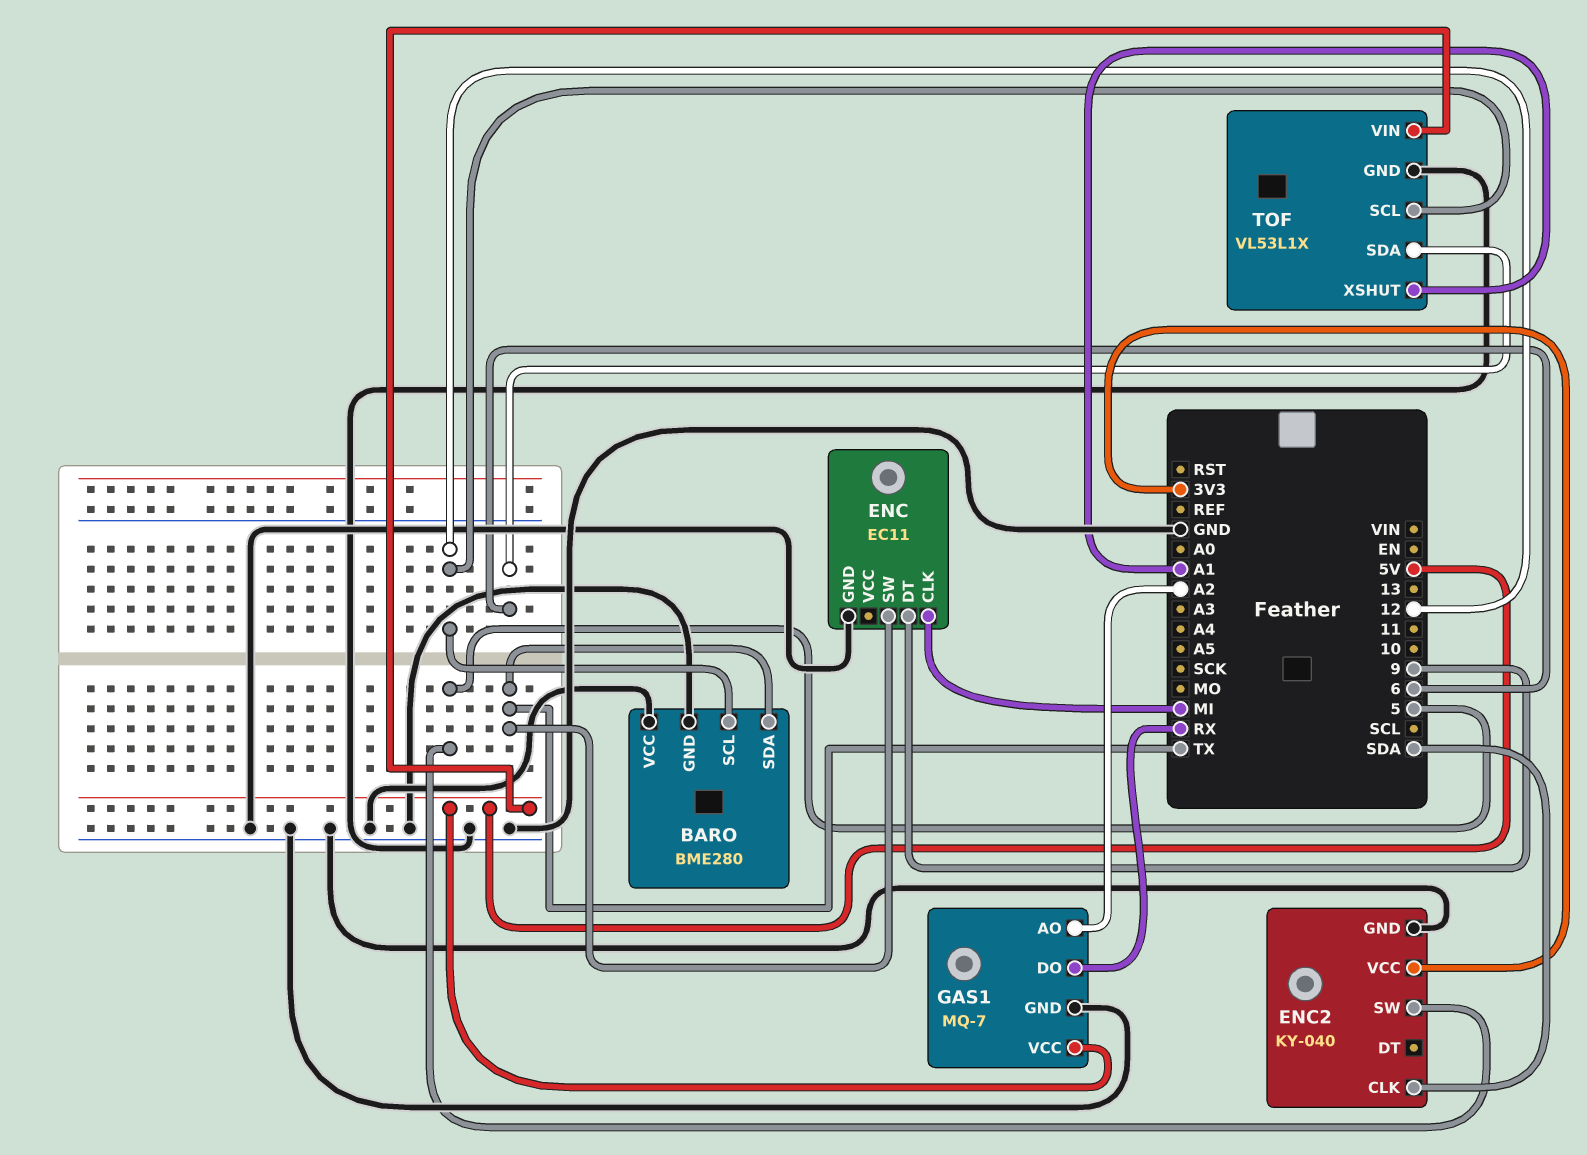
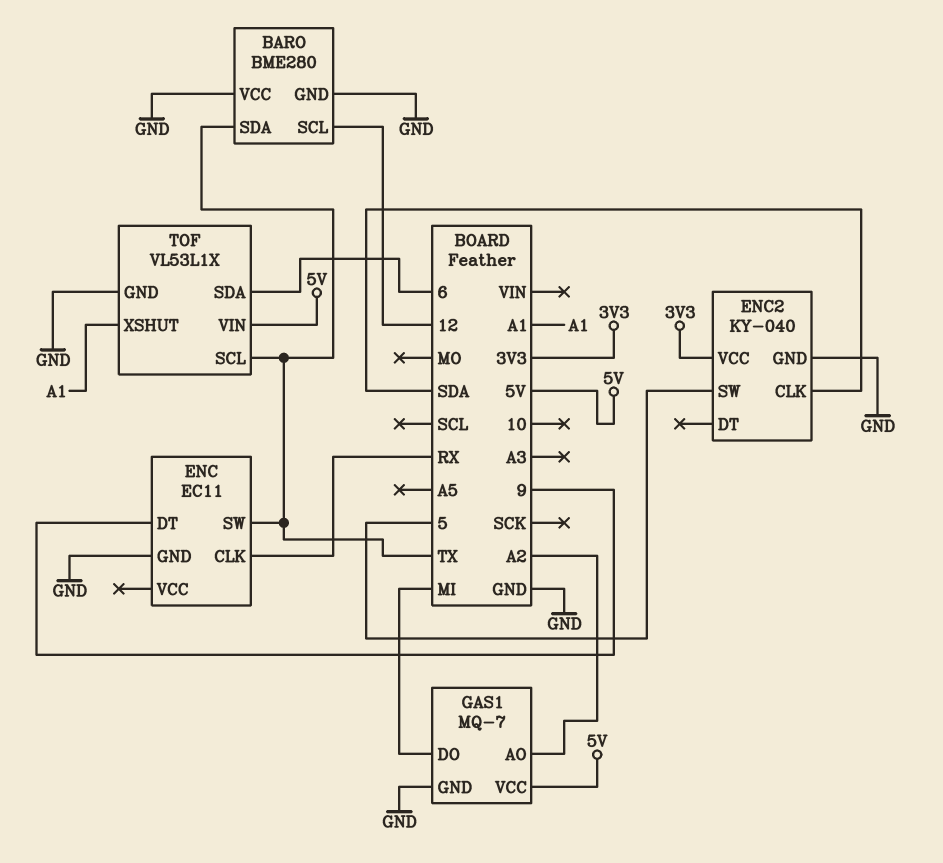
ENC pin CLK: MI -> RX
GAS1 pin DO: RX -> MI
TOF pin SCL: 12 -> TX

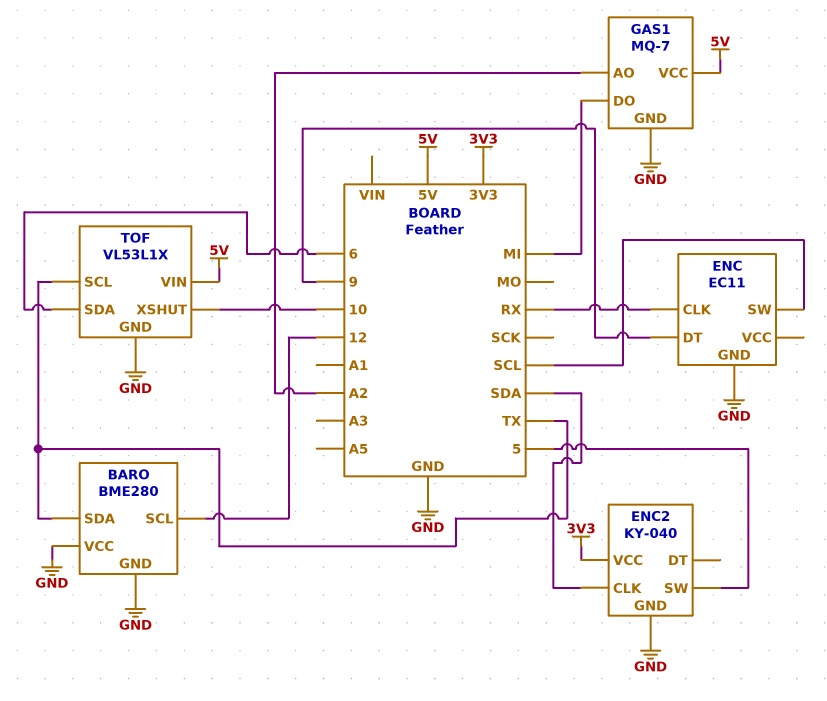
ENC pin SW: TX -> SCL
TOF pin XSHUT: A1 -> 10

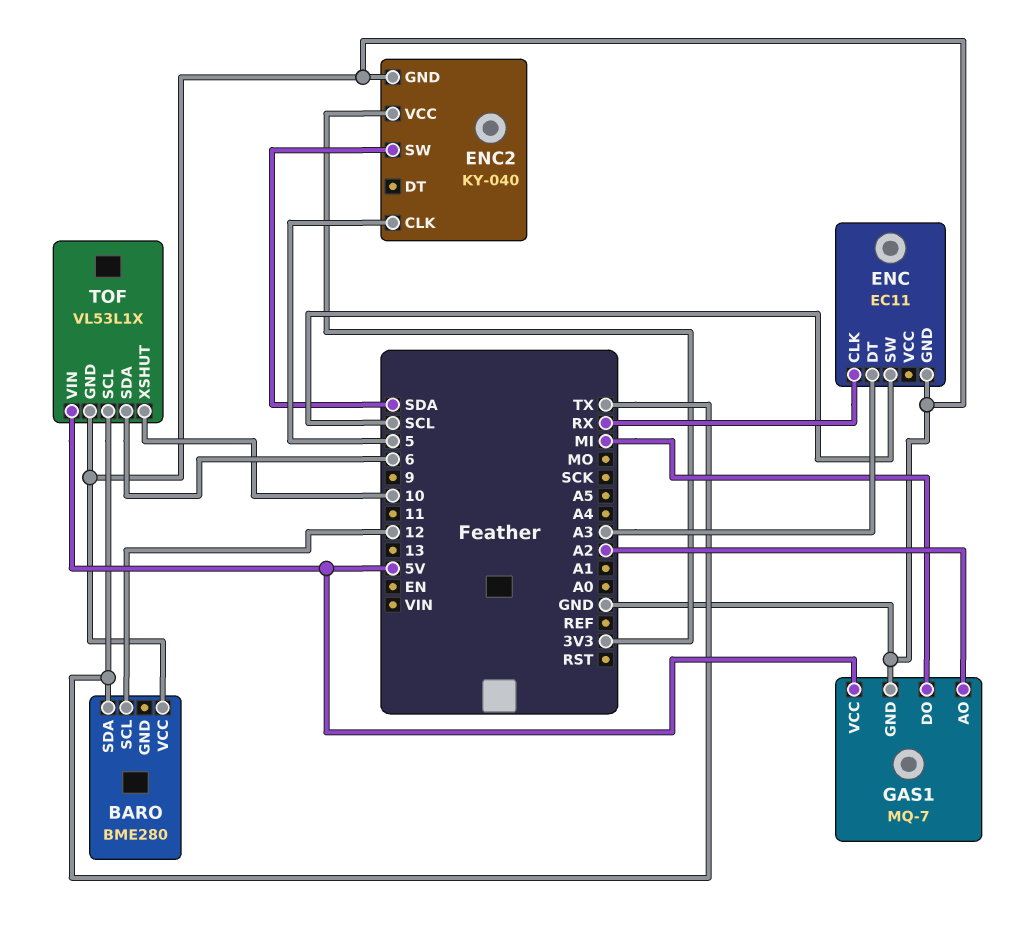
BARO pin GND: GND -> none
ENC pin DT: 9 -> A3
ENC2 pin CLK: SDA -> 5
ENC2 pin SW: 5 -> SDA

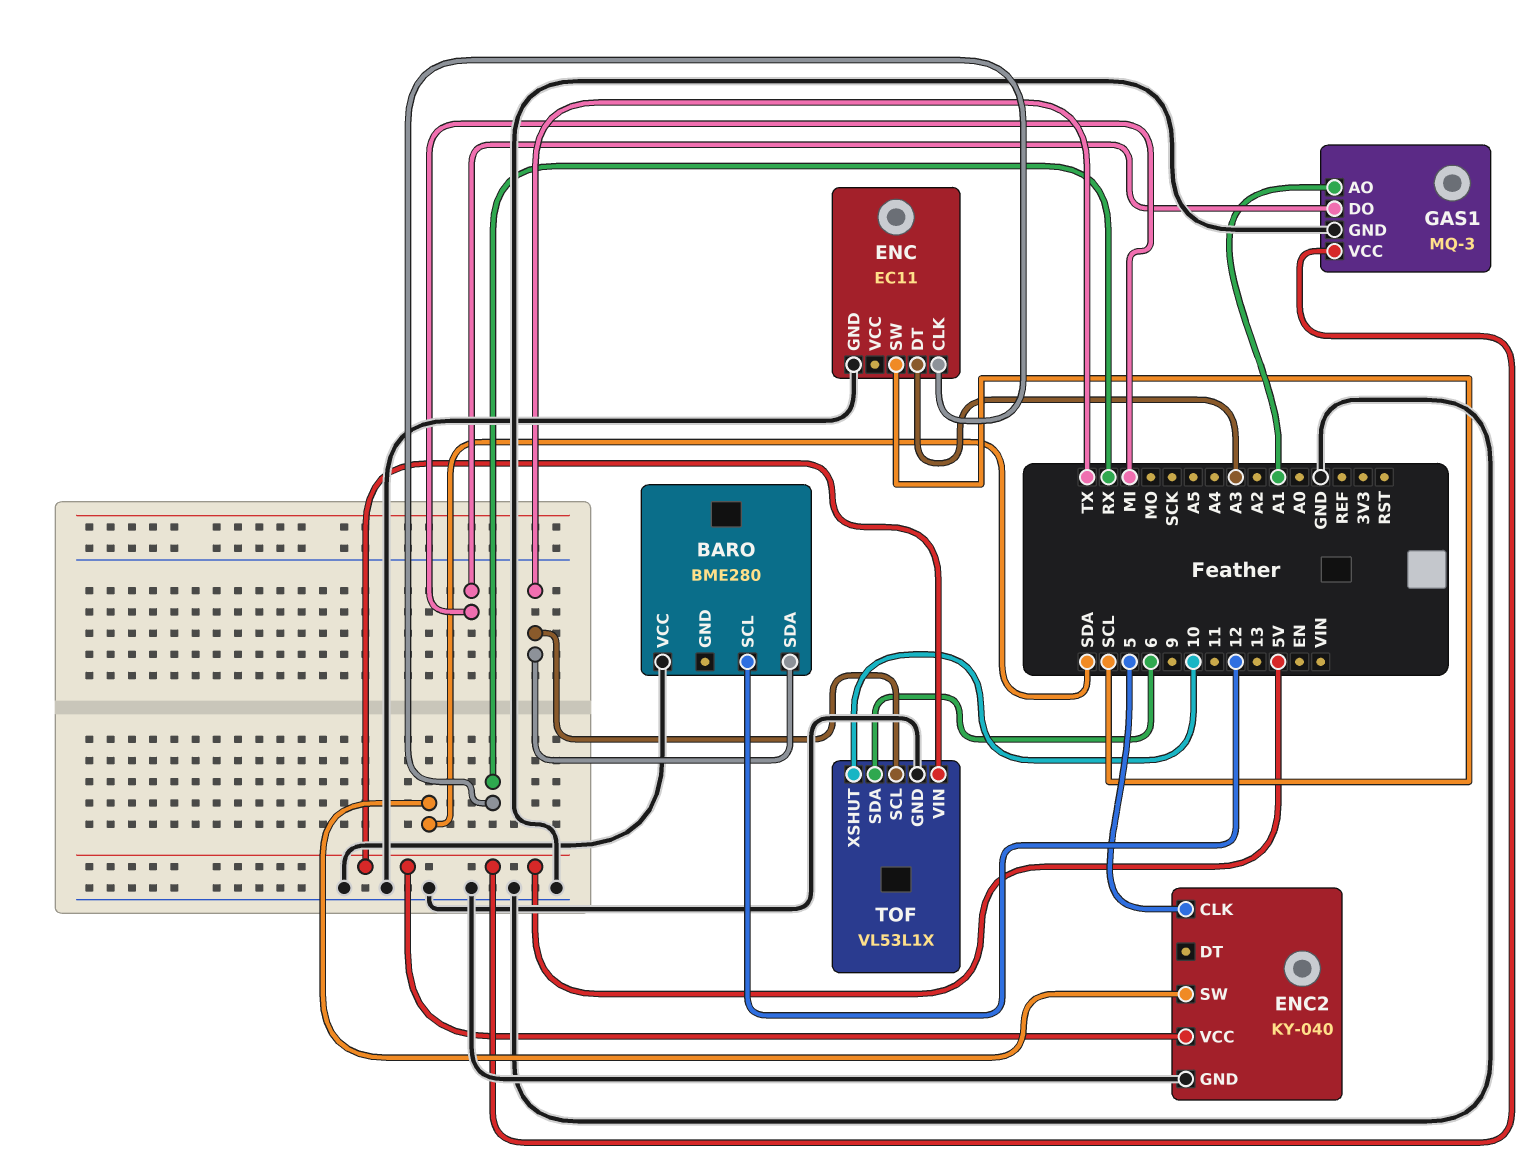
ENC2 pin VCC: 3V3 -> 5V
GAS1: MQ-7 -> MQ-3
GAS1 pin AO: A2 -> A1

